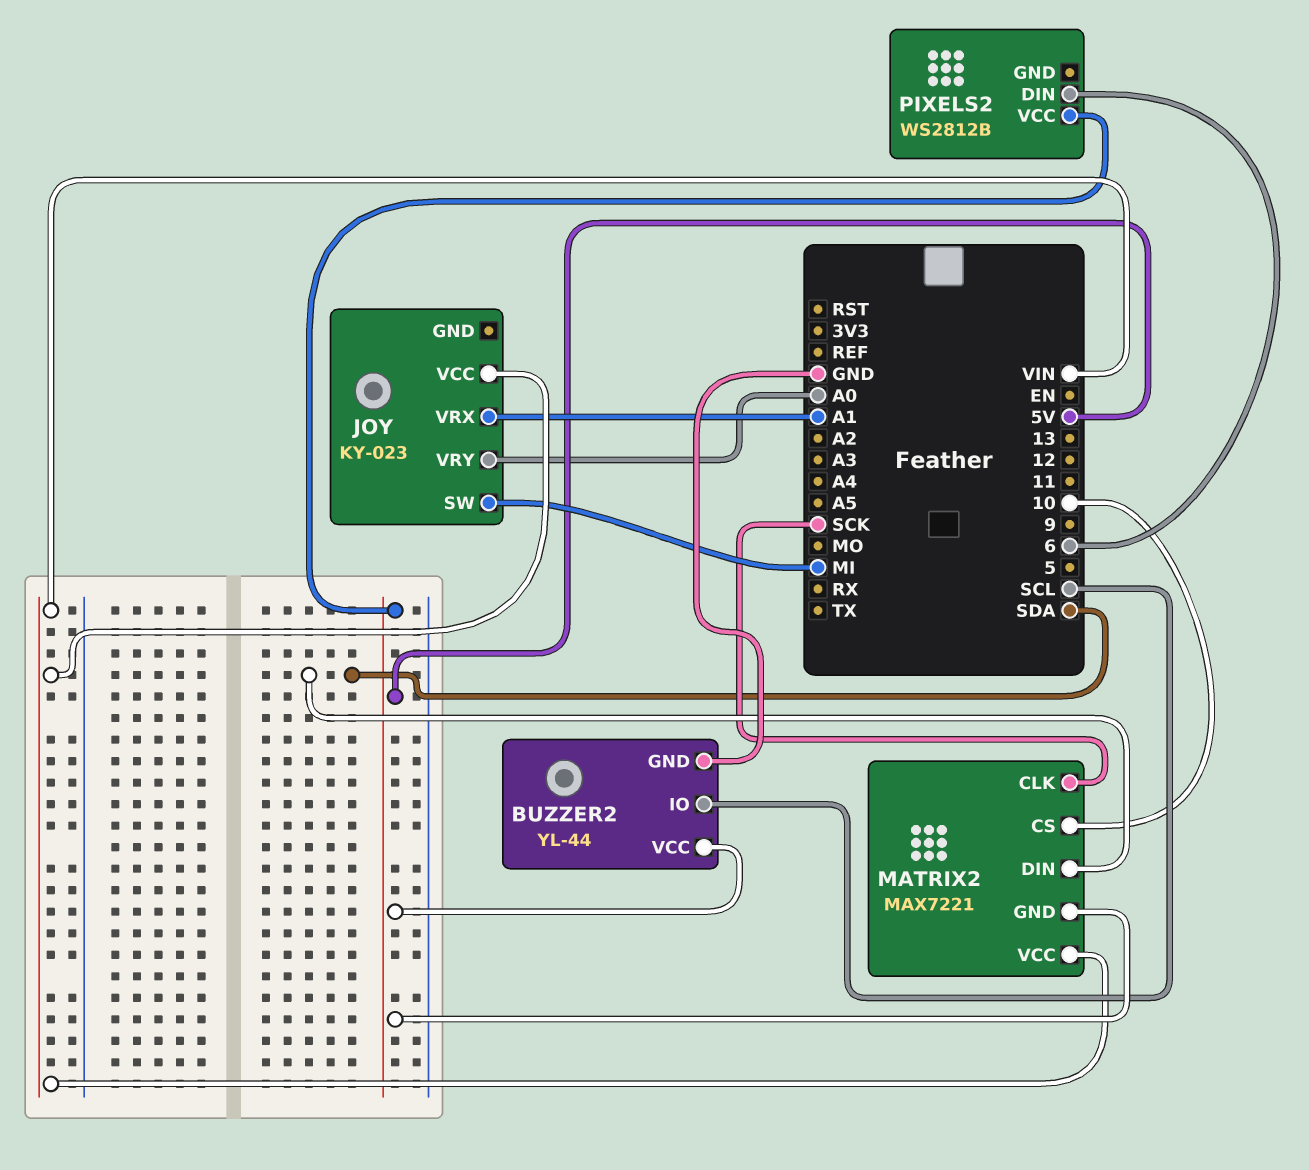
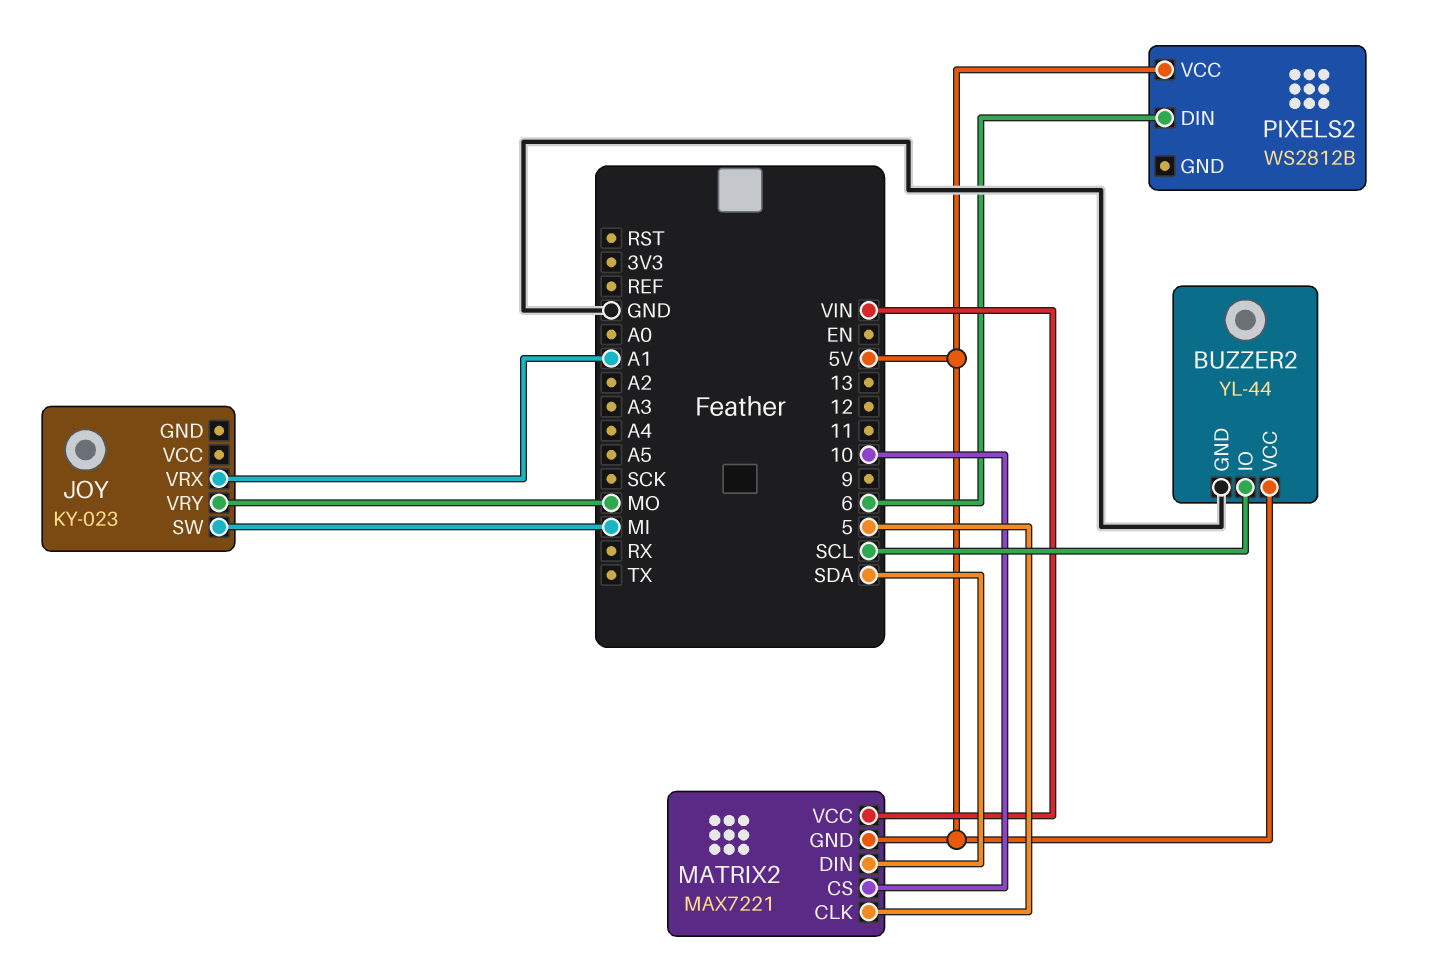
JOY pin VCC: VIN -> none
JOY pin VRY: A0 -> MO
MATRIX2 pin CLK: SCK -> 5

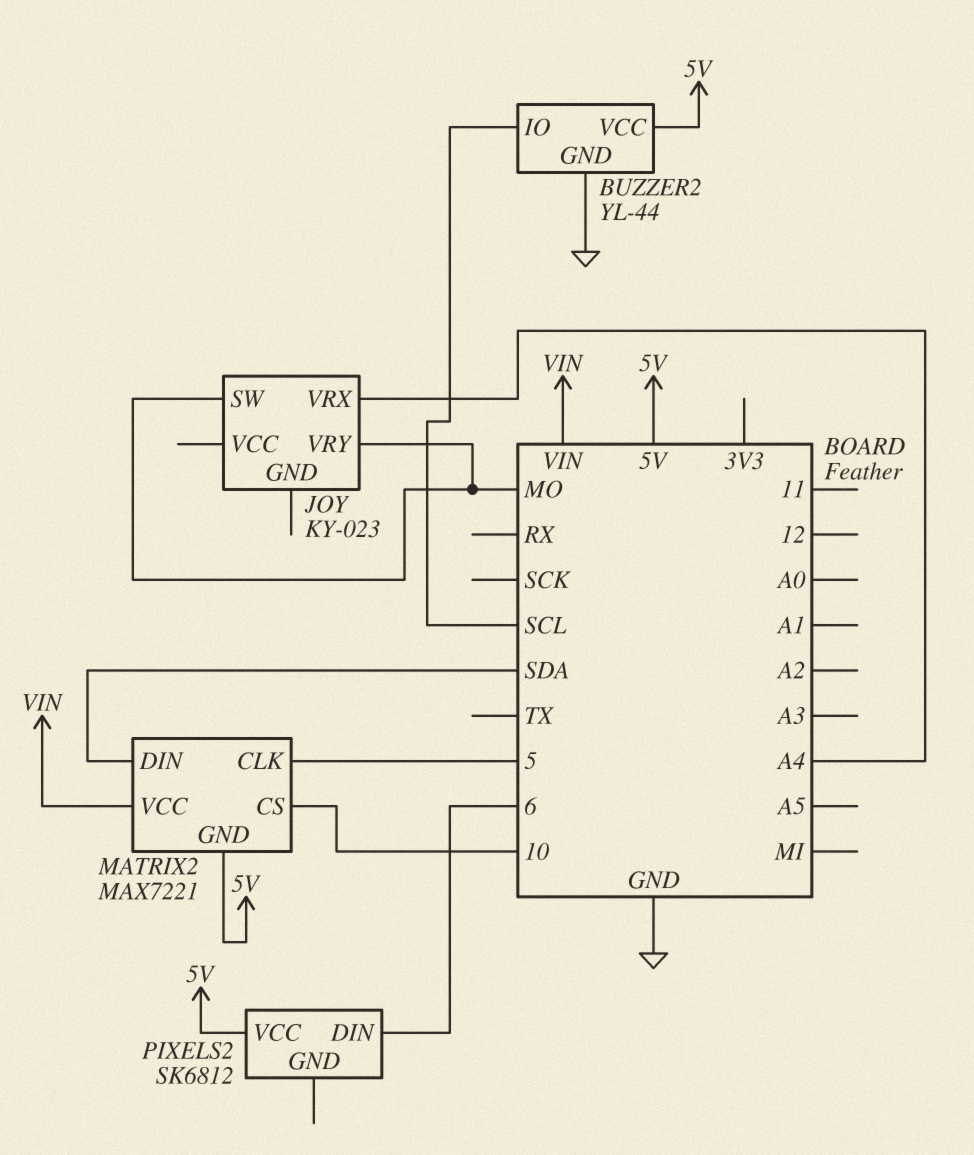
JOY pin SW: MI -> MO
JOY pin VRX: A1 -> A4
PIXELS2: WS2812B -> SK6812

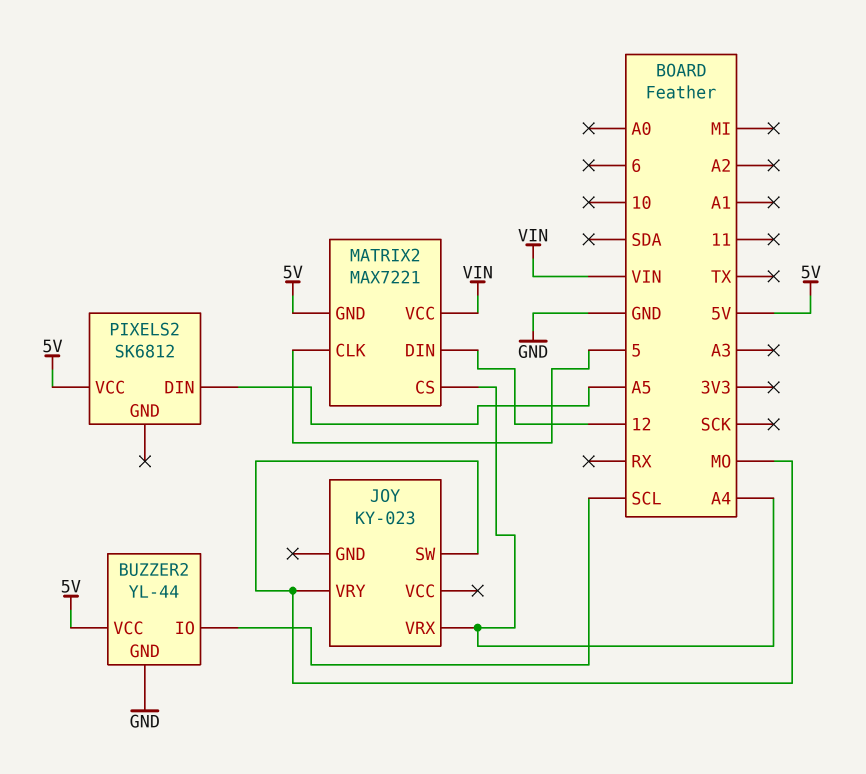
MATRIX2 pin CS: 10 -> A4
MATRIX2 pin DIN: SDA -> 12
PIXELS2 pin DIN: 6 -> A5

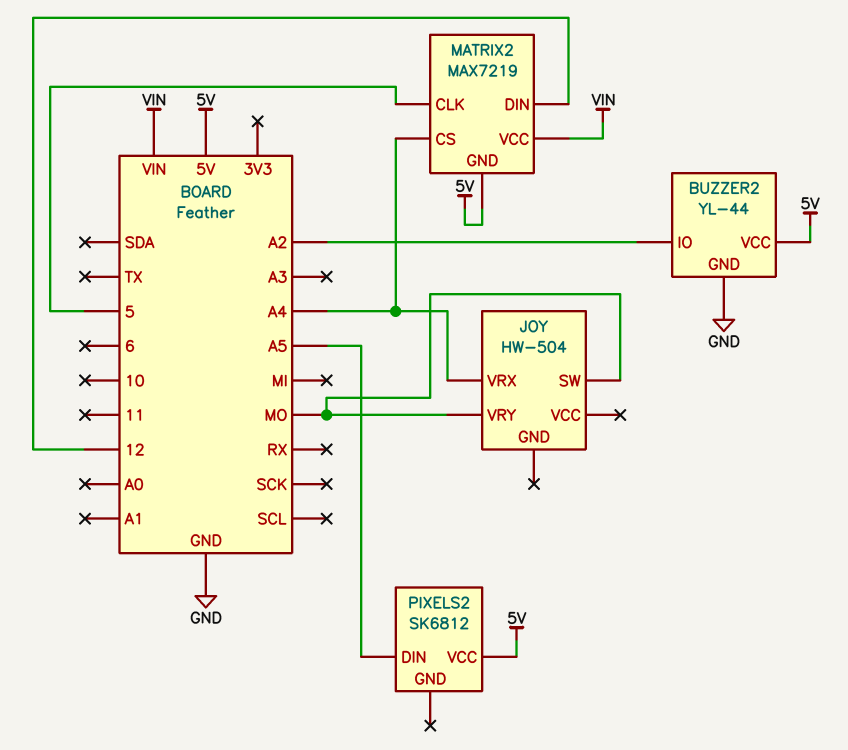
BUZZER2 pin IO: SCL -> A2
JOY: KY-023 -> HW-504
MATRIX2: MAX7221 -> MAX7219

